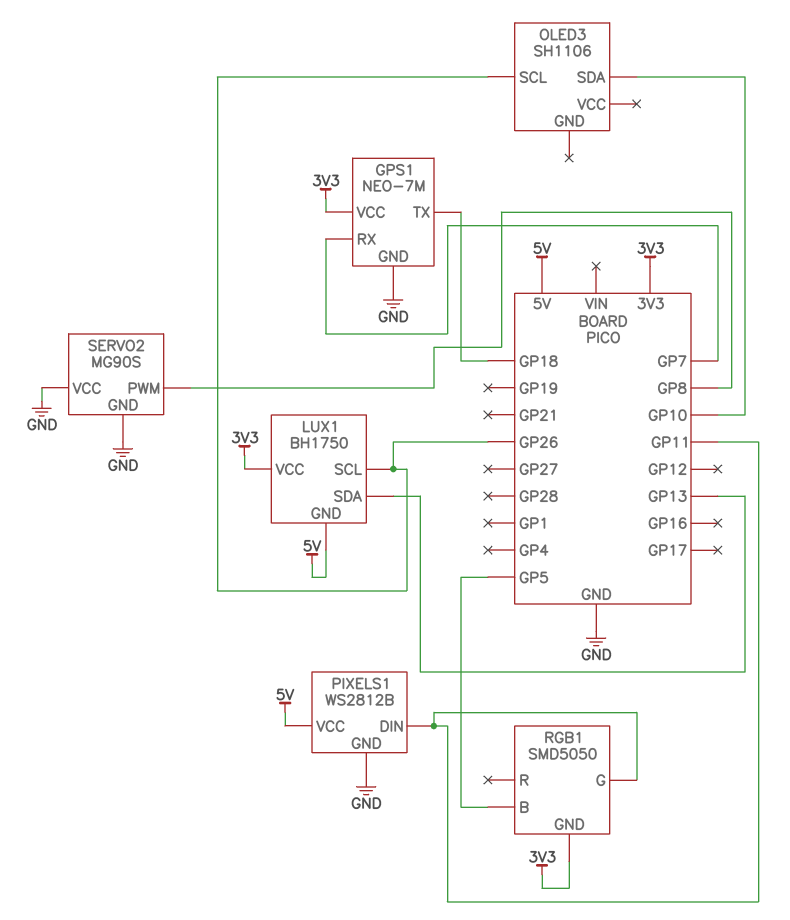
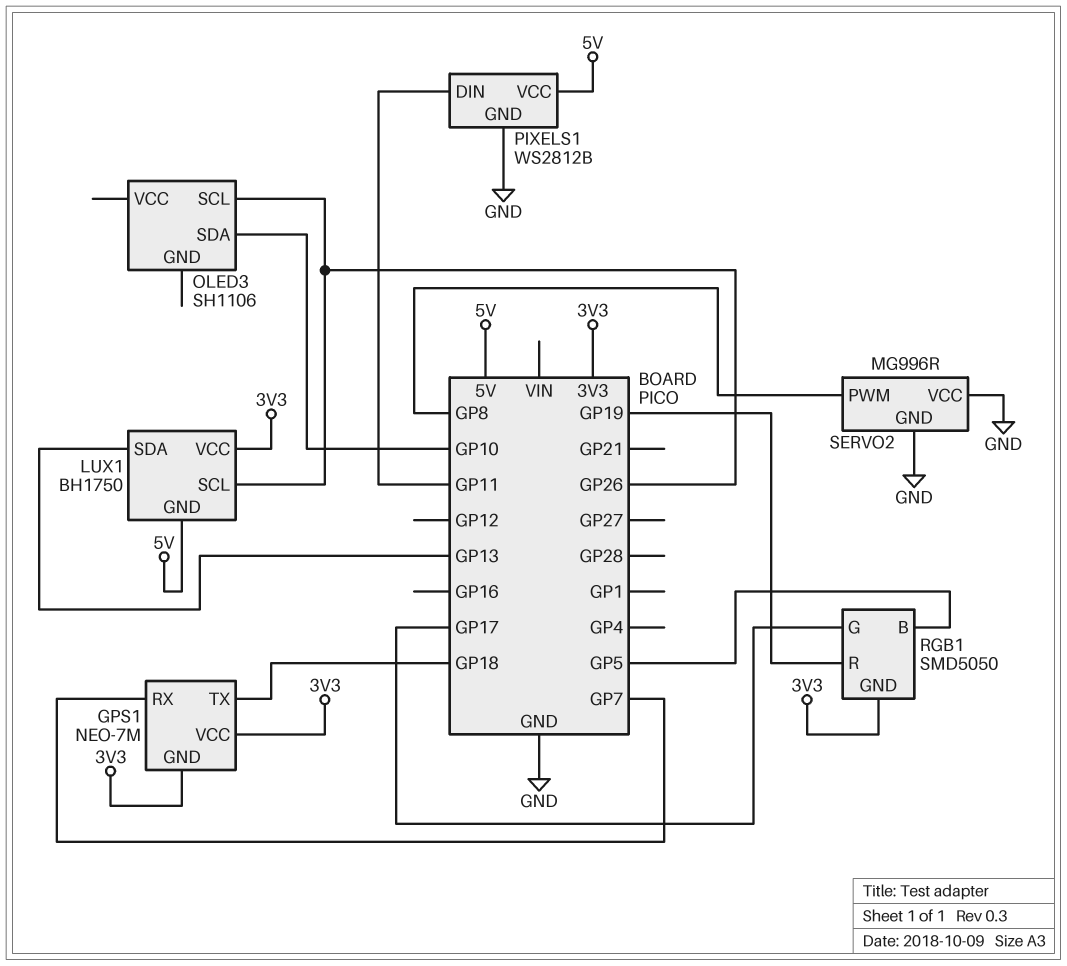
GPS1 pin GND: GND -> 3V3
RGB1 pin G: GP11 -> GP17
RGB1 pin R: none -> GP19
SERVO2: MG90S -> MG996R

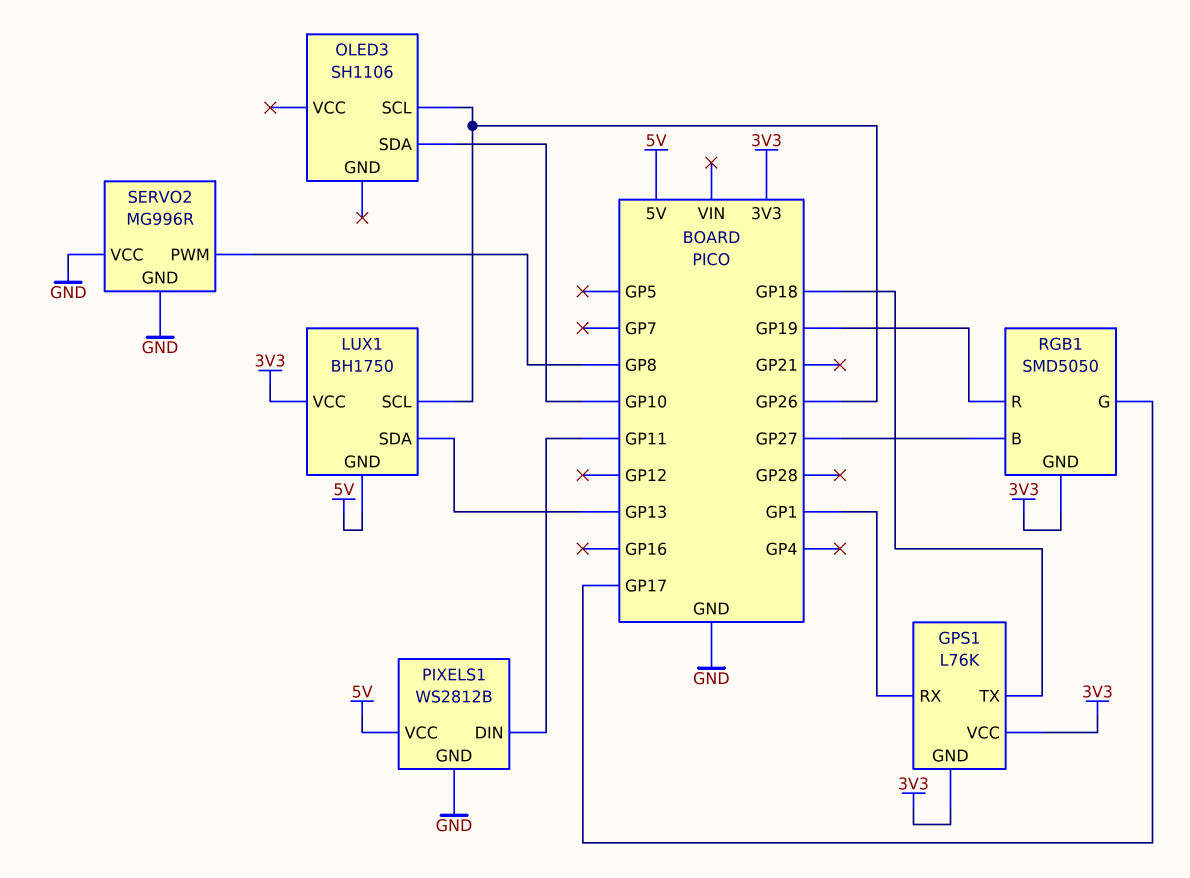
GPS1: NEO-7M -> L76K
GPS1 pin RX: GP7 -> GP1
RGB1 pin B: GP5 -> GP27

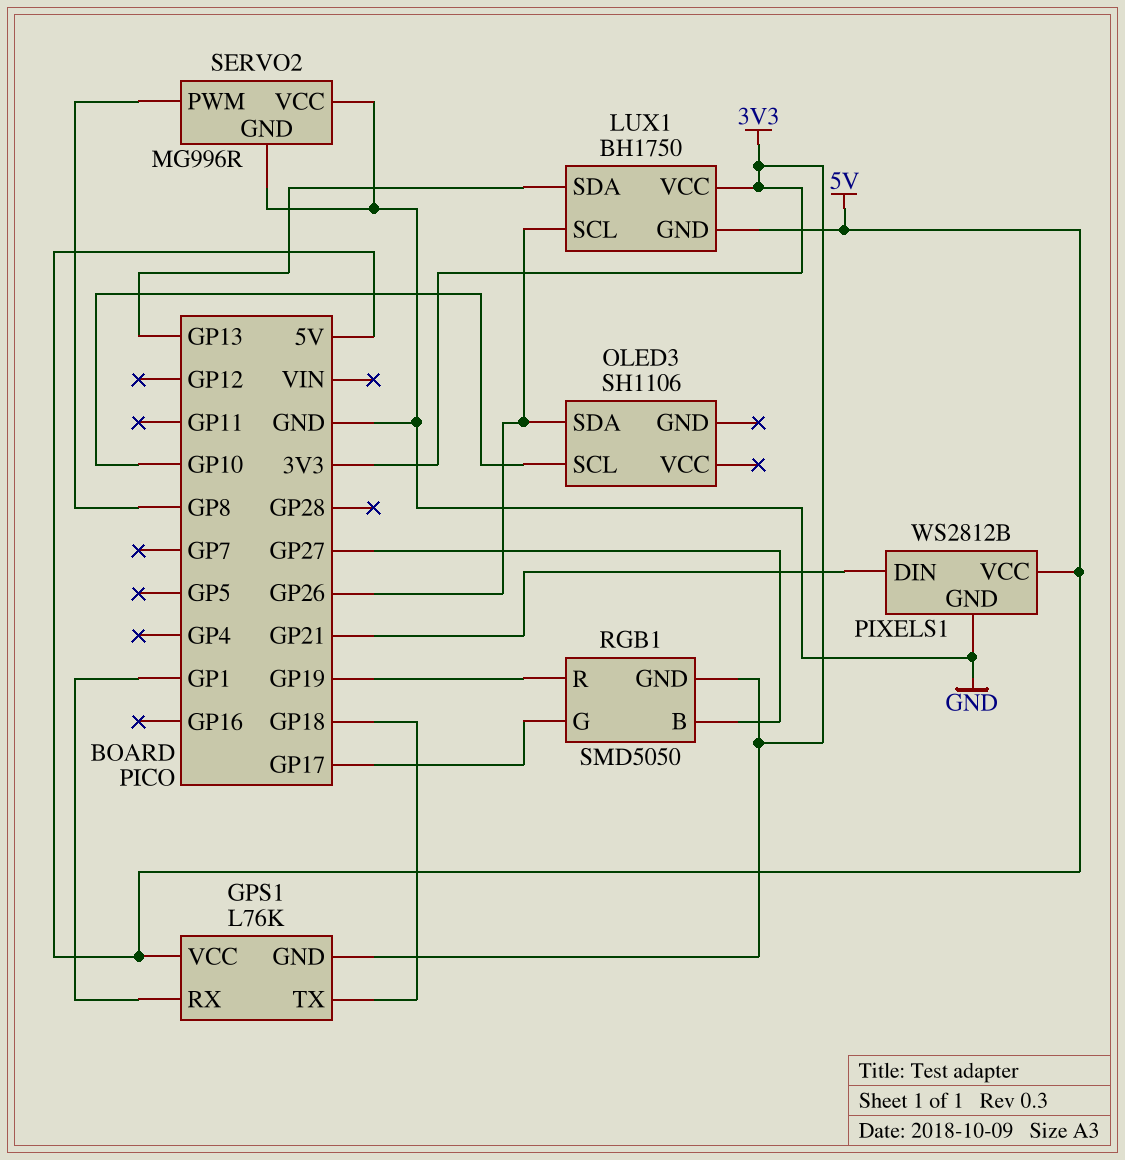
GPS1 pin VCC: 3V3 -> 5V
OLED3 pin SCL: GP26 -> GP10
OLED3 pin SDA: GP10 -> GP26
PIXELS1 pin DIN: GP11 -> GP21

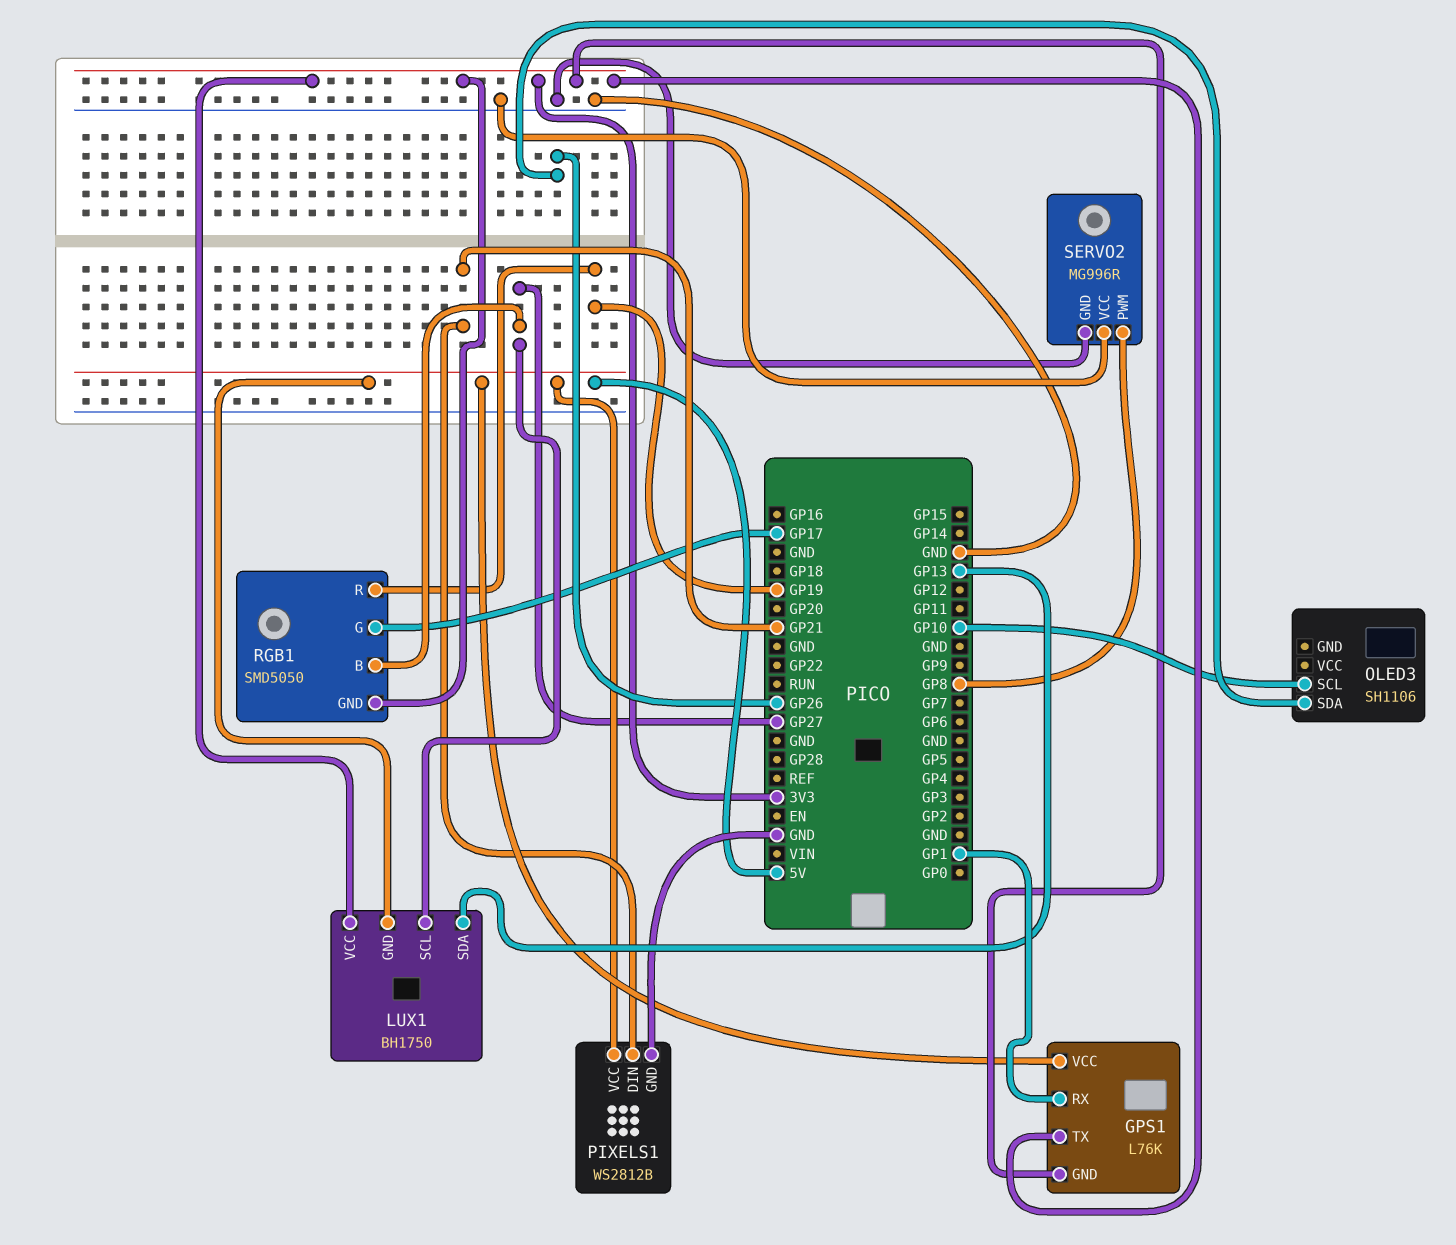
GPS1 pin TX: GP18 -> 3V3
LUX1 pin SCL: GP26 -> GP27

